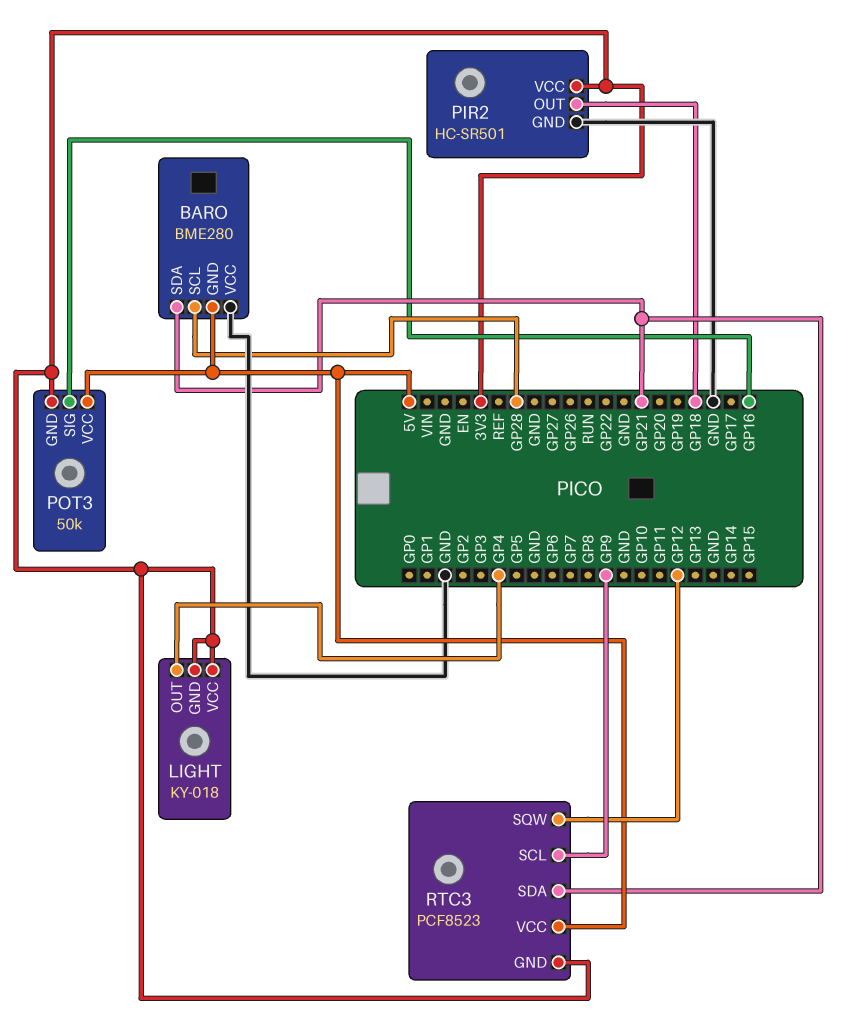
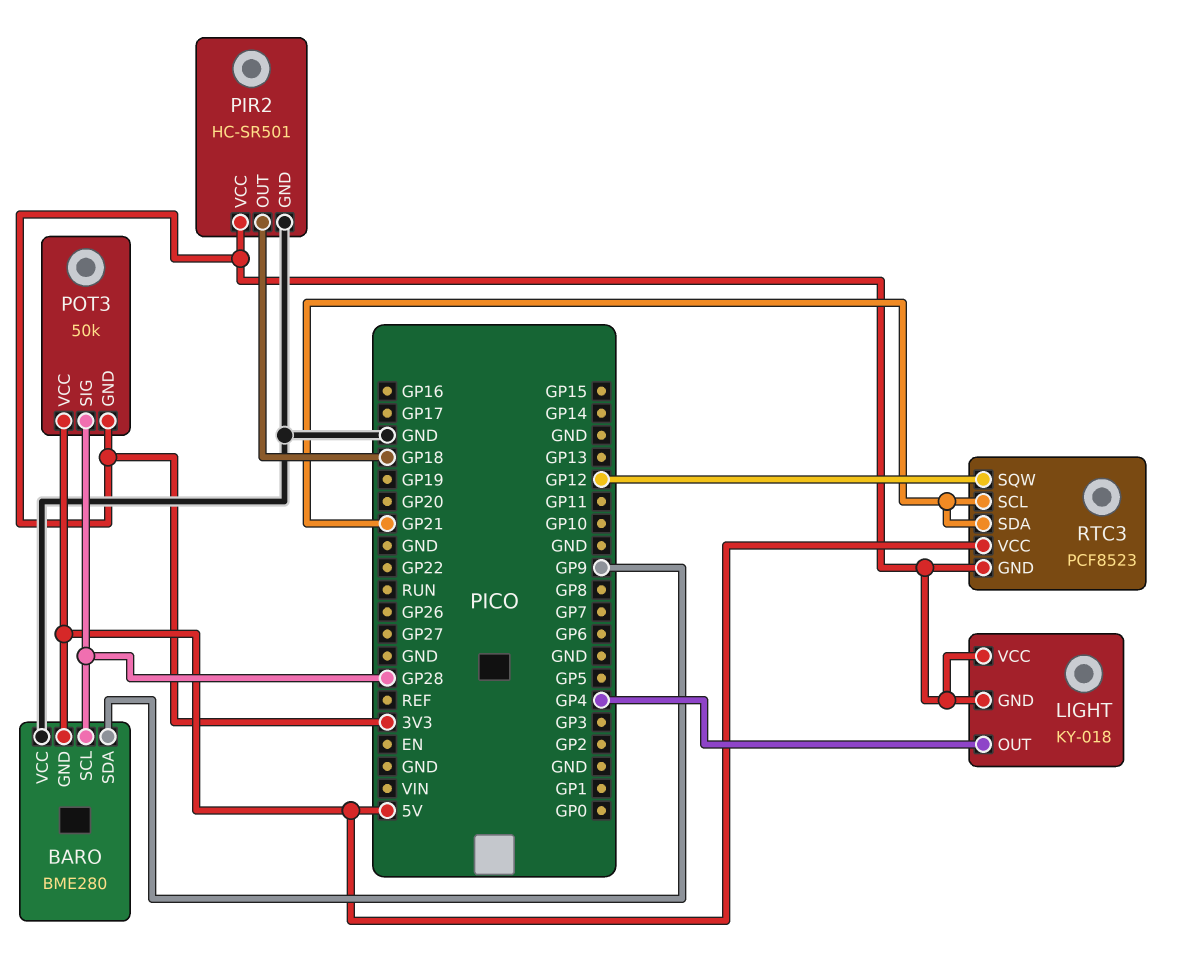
BARO pin SDA: GP21 -> GP9
POT3 pin SIG: GP16 -> GP28
RTC3 pin SCL: GP9 -> GP21

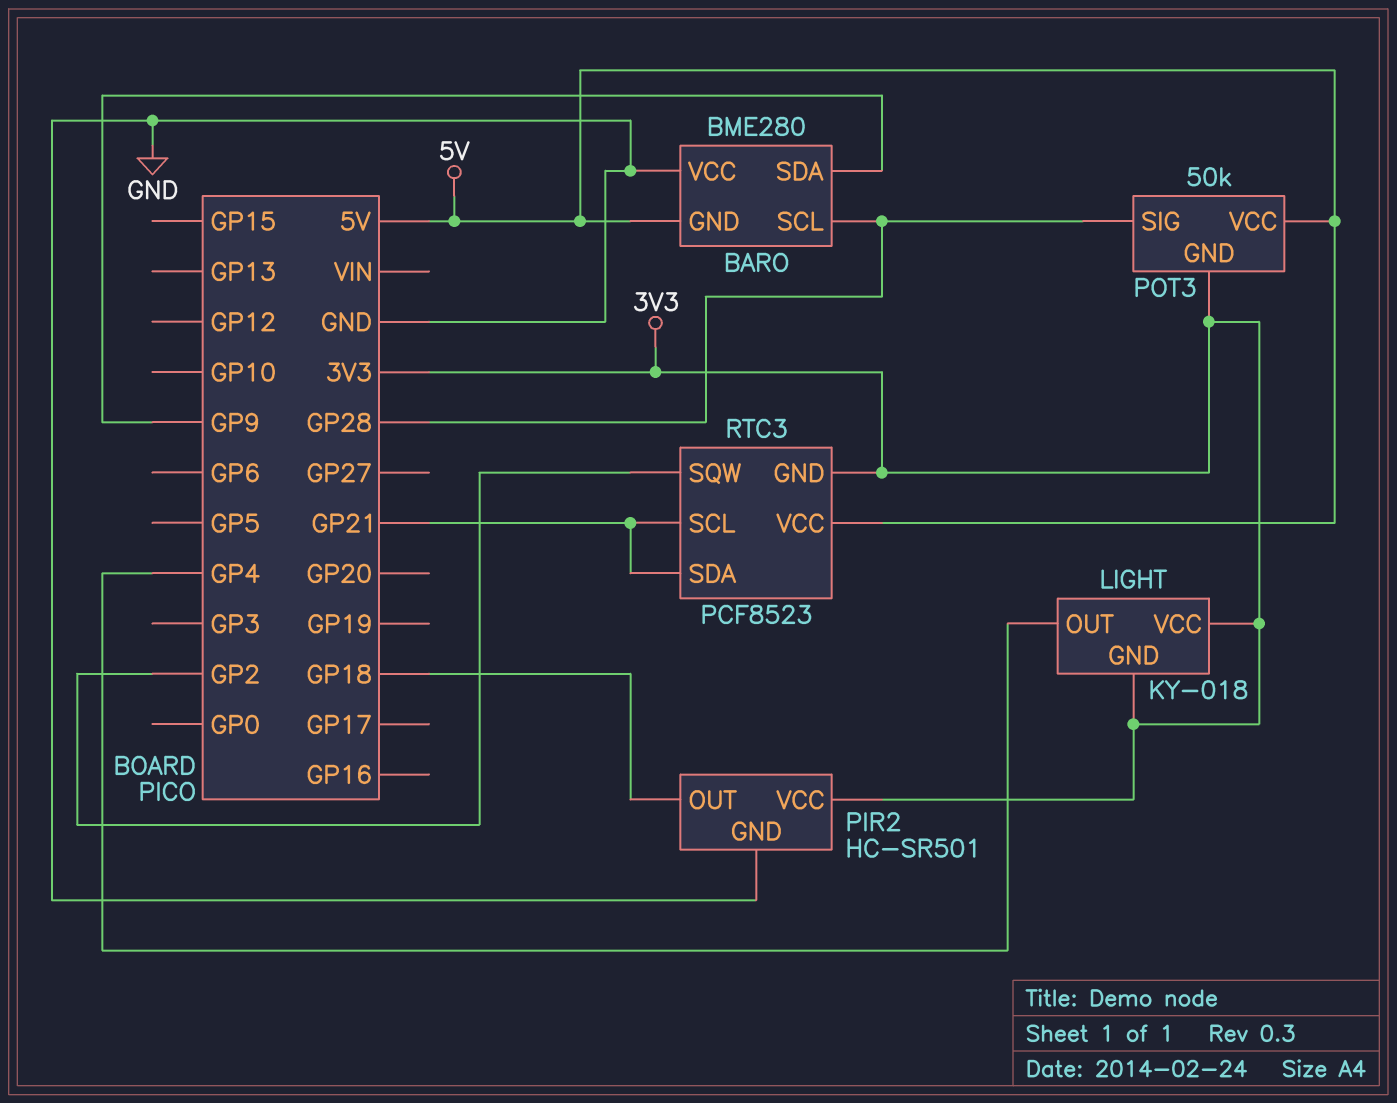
RTC3 pin SQW: GP12 -> GP2

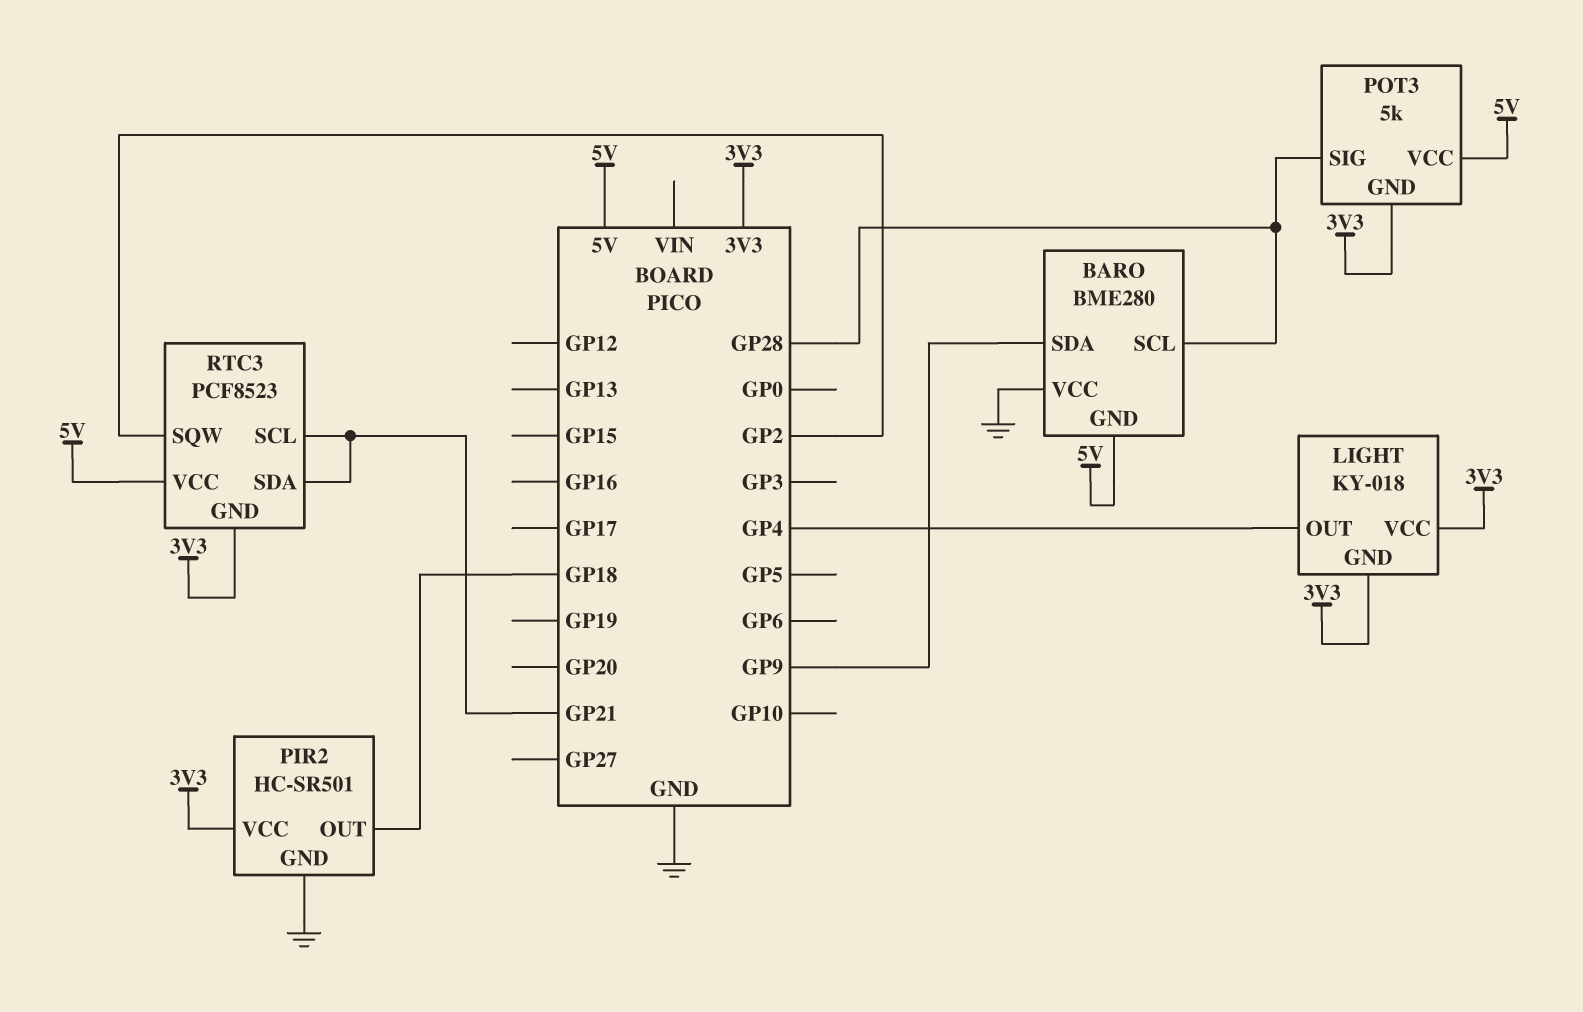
POT3: 50k -> 5k

